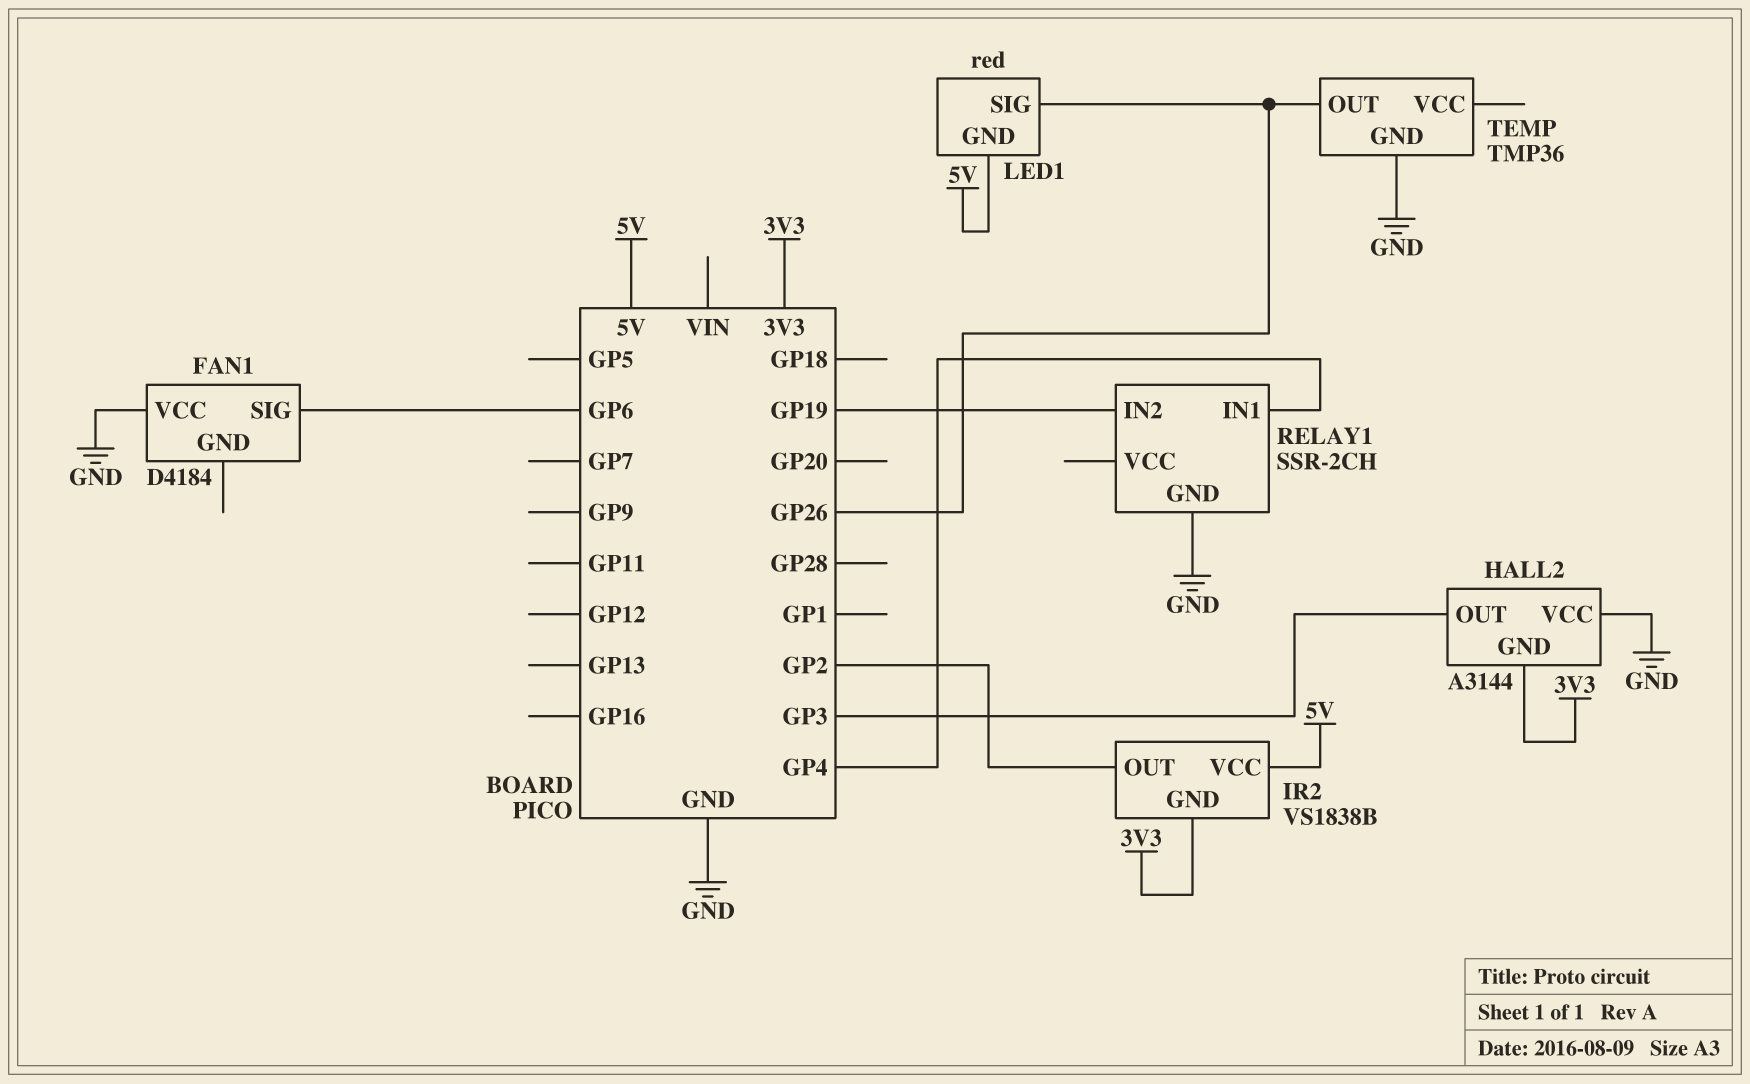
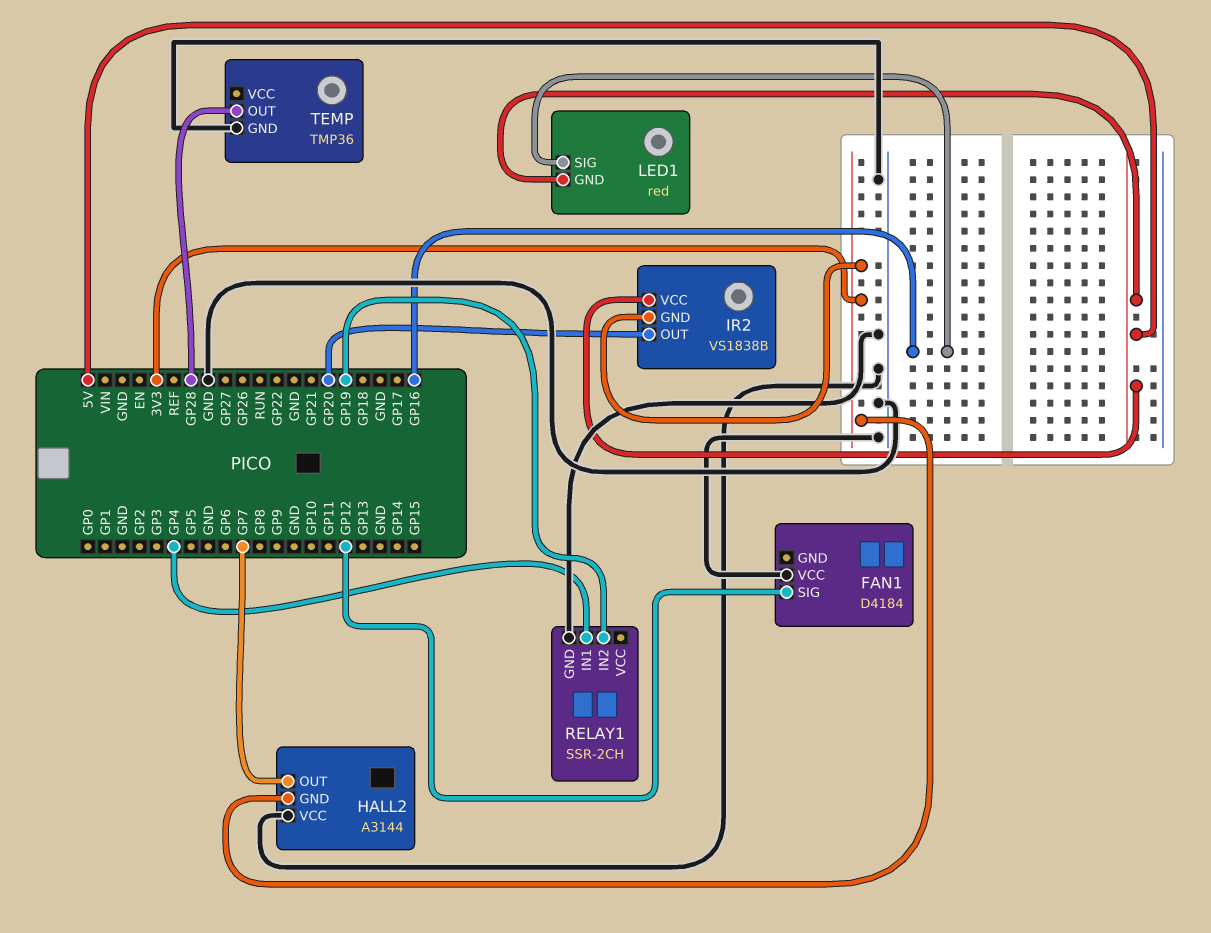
FAN1 pin SIG: GP6 -> GP12
HALL2 pin OUT: GP3 -> GP7
IR2 pin OUT: GP2 -> GP20
LED1 pin SIG: GP26 -> GP16
TEMP pin OUT: GP26 -> GP28

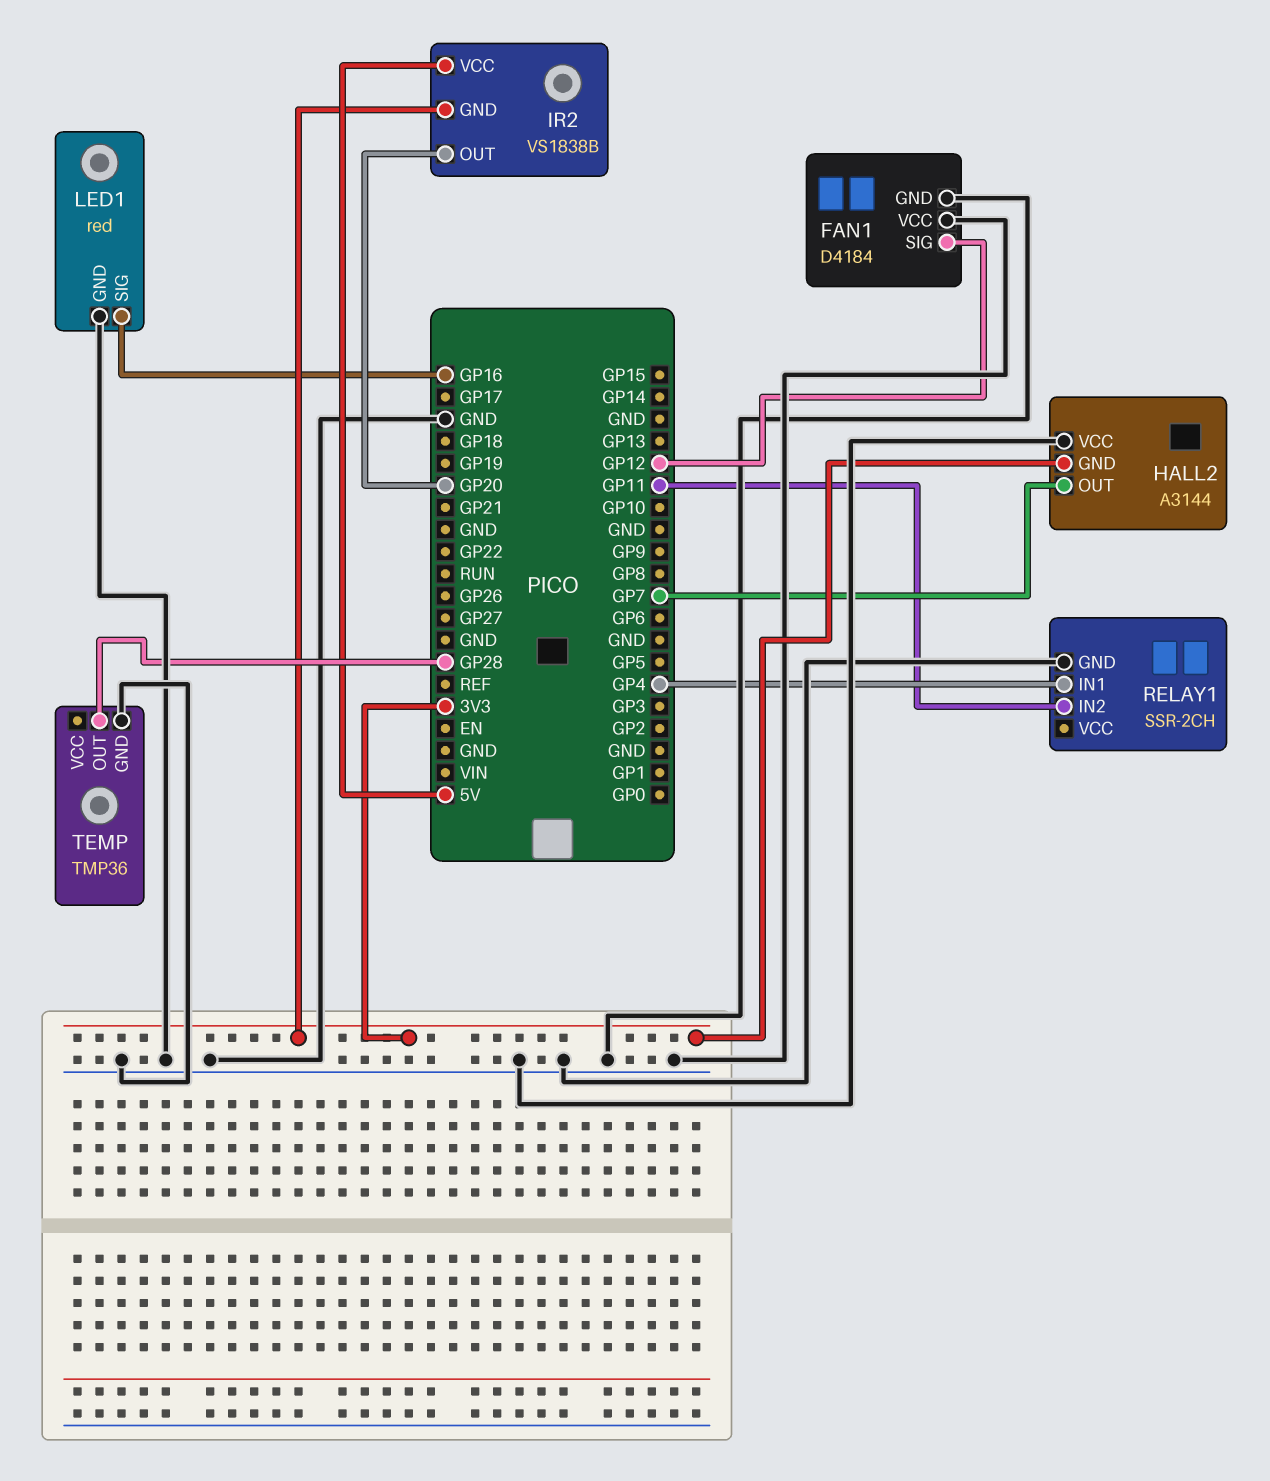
FAN1 pin GND: none -> GND
LED1 pin GND: 5V -> GND
RELAY1 pin IN2: GP19 -> GP11

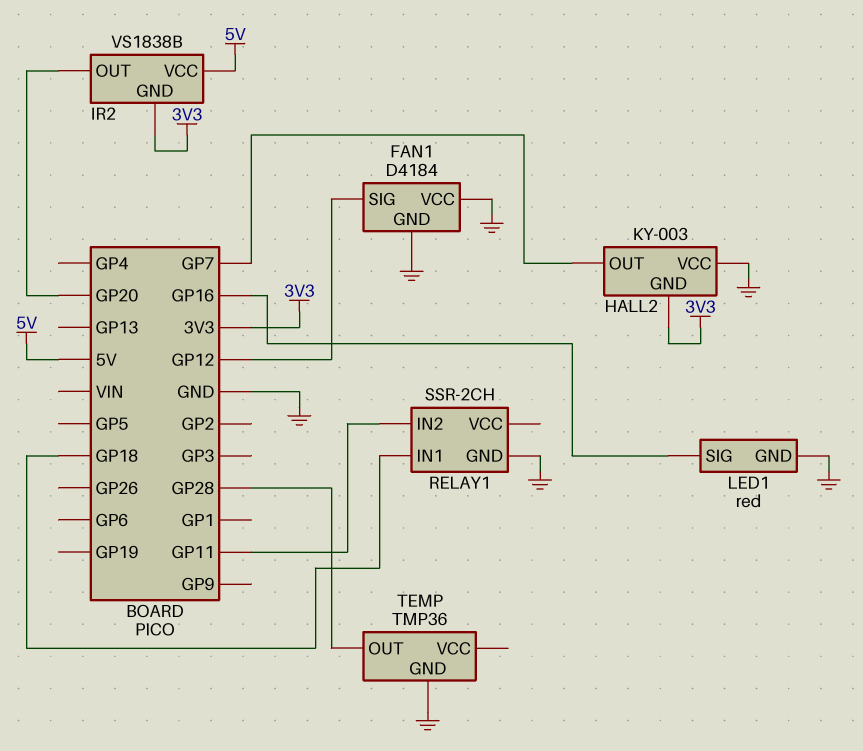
HALL2: A3144 -> KY-003
RELAY1 pin IN1: GP4 -> GP18

